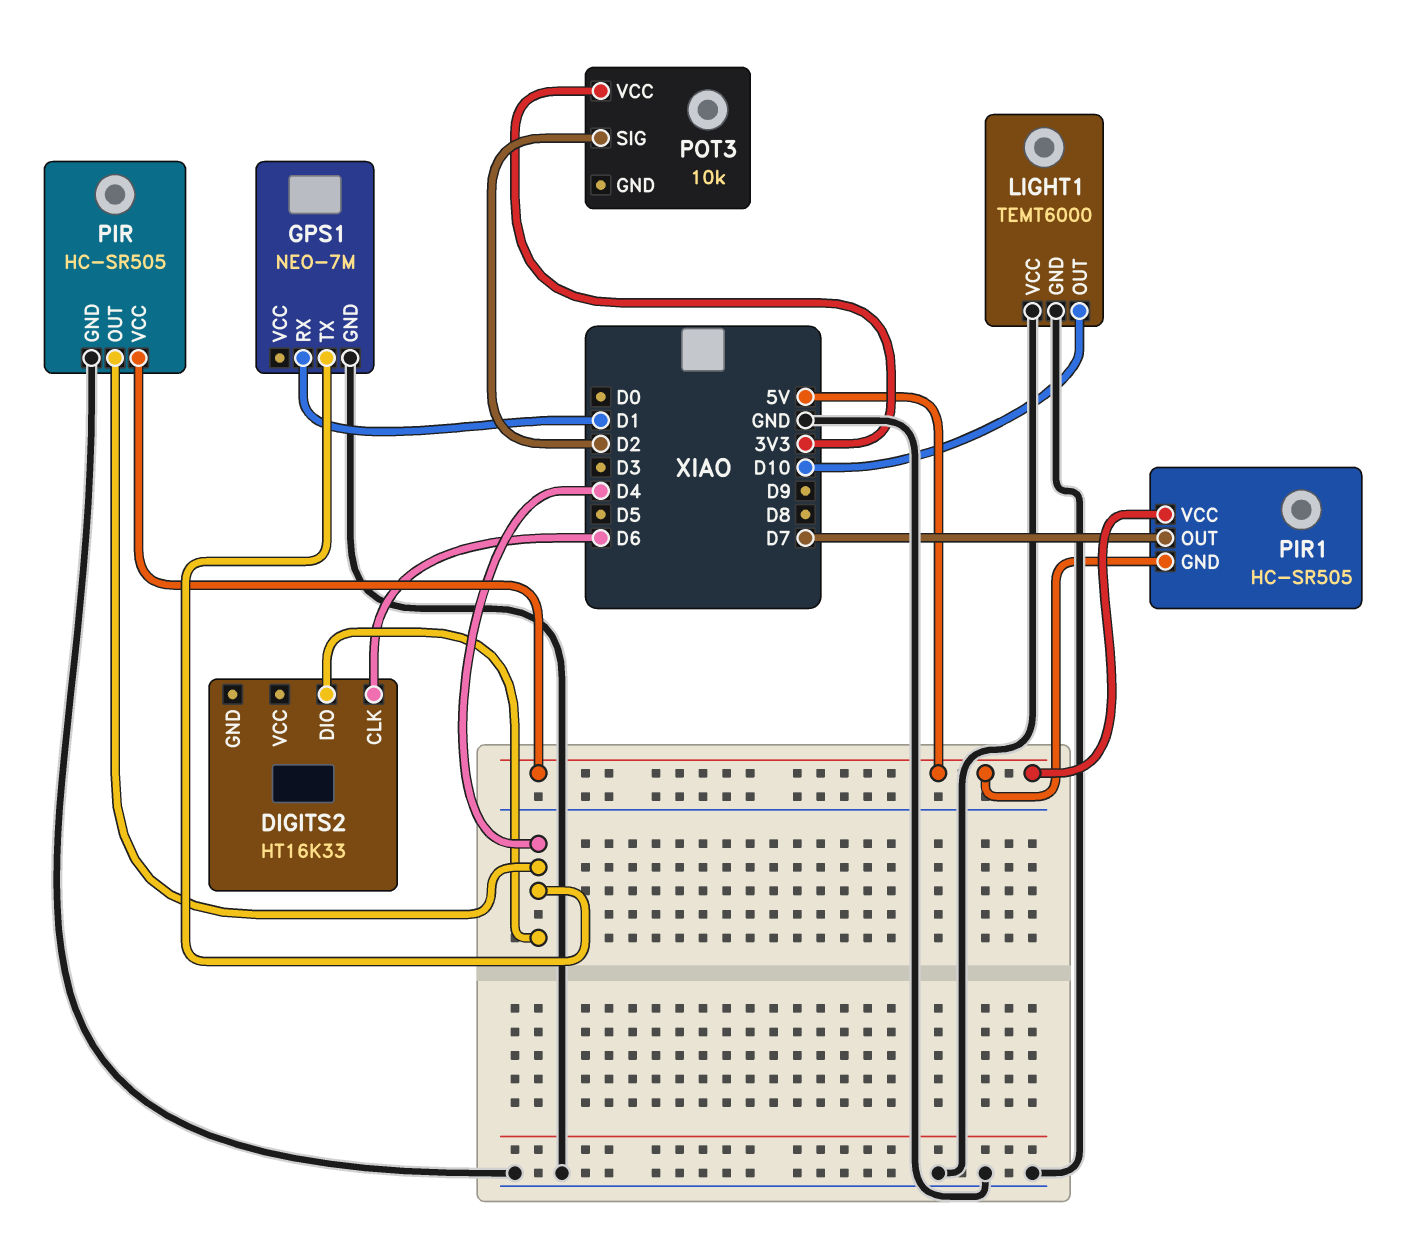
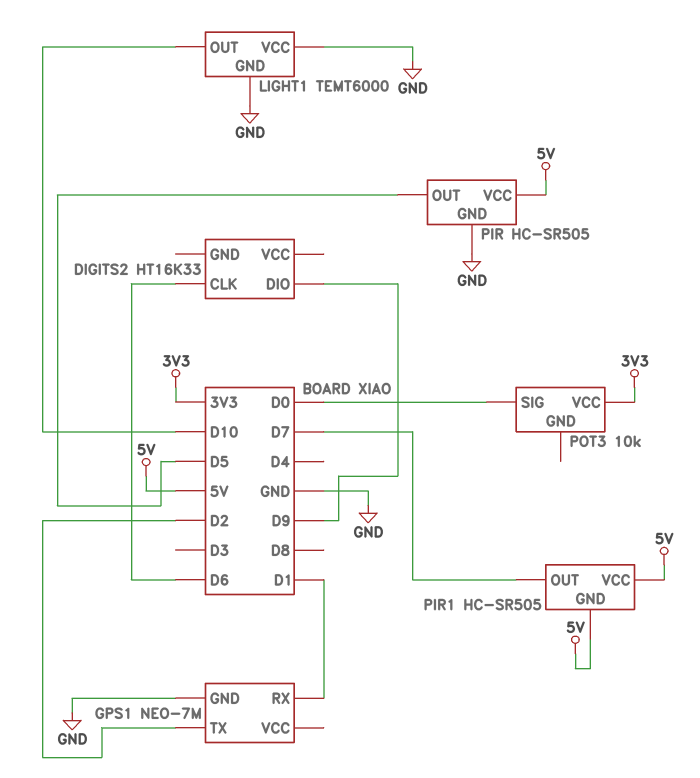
DIGITS2 pin DIO: D4 -> D9
GPS1 pin TX: D4 -> D2
PIR pin OUT: D4 -> D5
POT3 pin SIG: D2 -> D0

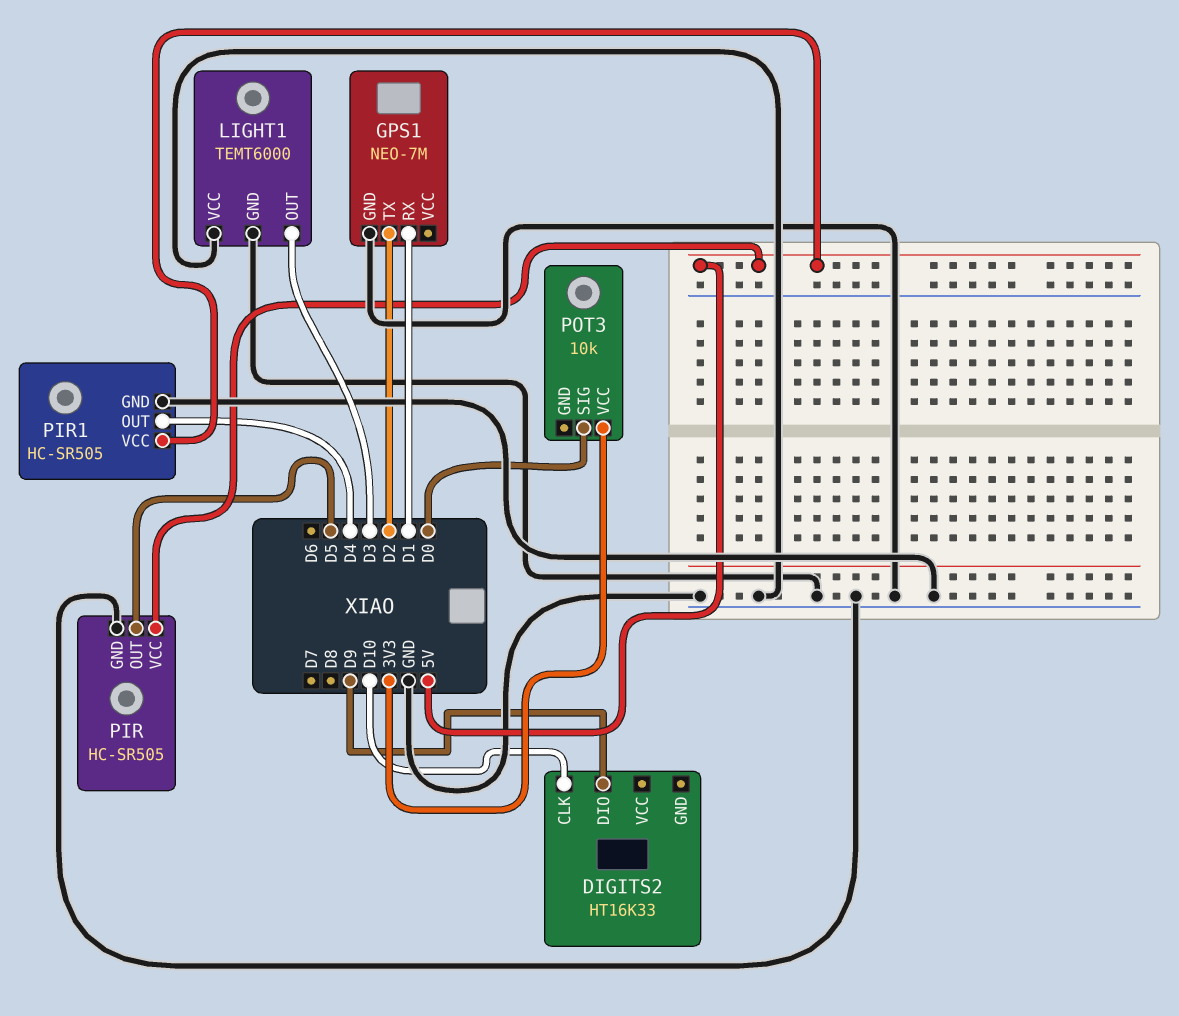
DIGITS2 pin CLK: D6 -> D10
LIGHT1 pin OUT: D10 -> D3
PIR1 pin GND: 5V -> GND
PIR1 pin OUT: D7 -> D4

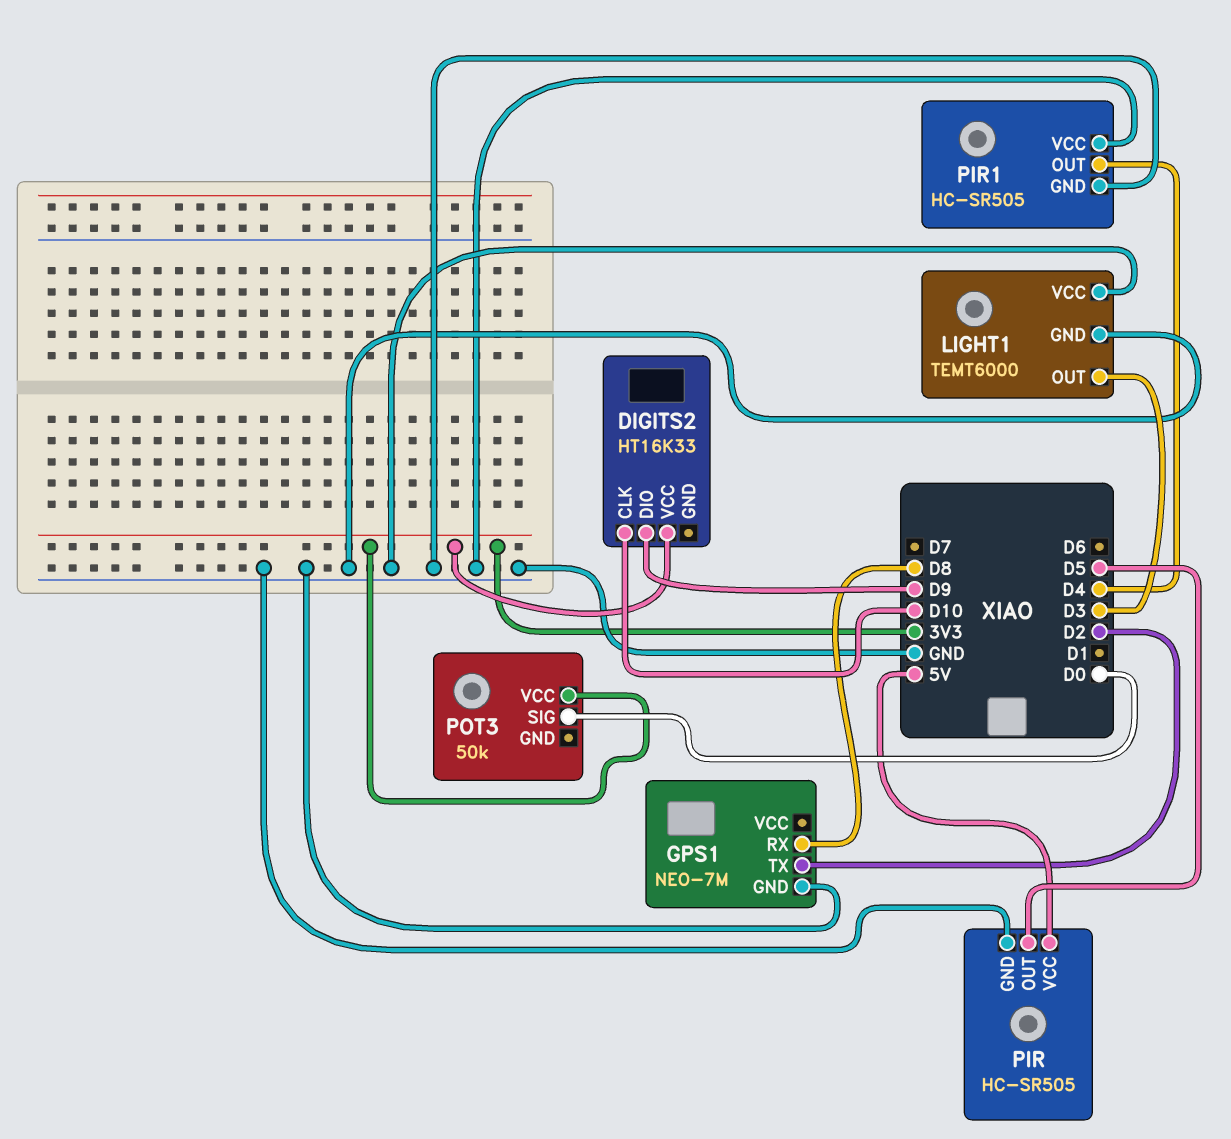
DIGITS2 pin VCC: none -> 3V3
GPS1 pin RX: D1 -> D8
PIR1 pin VCC: 5V -> GND
POT3: 10k -> 50k

